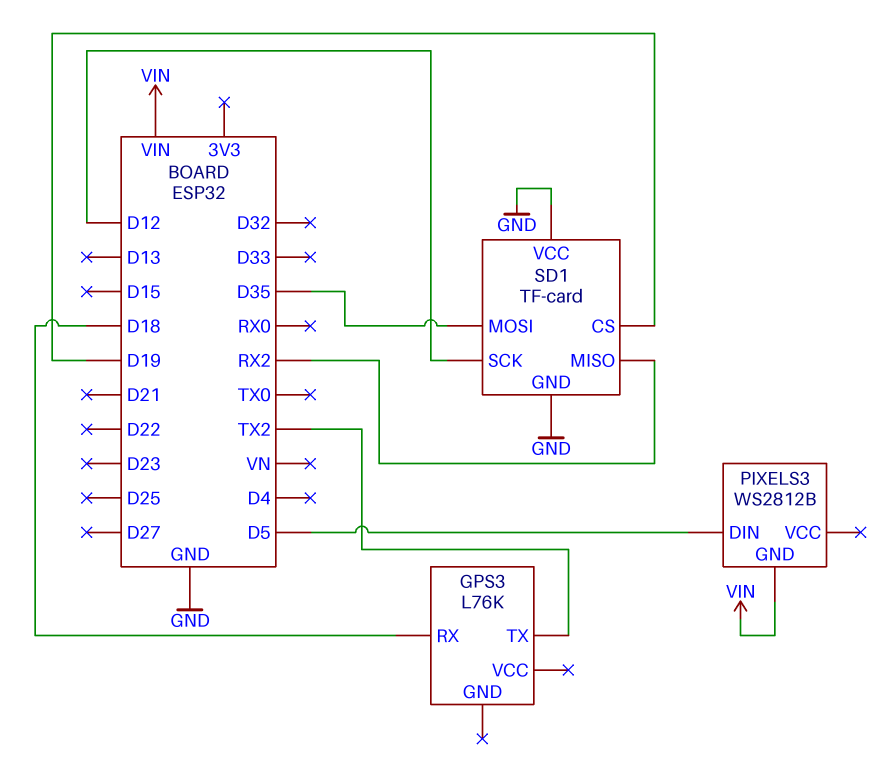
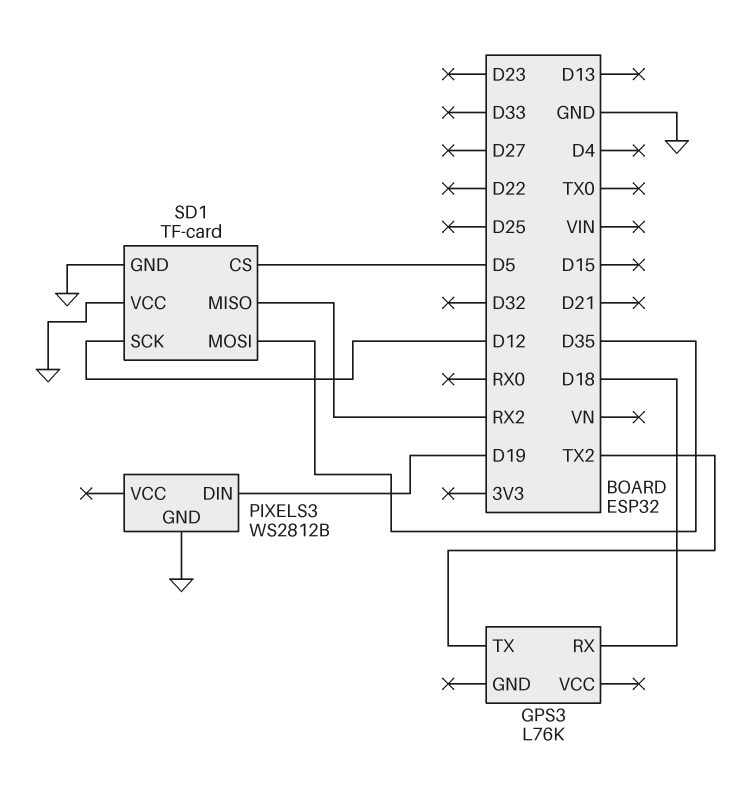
PIXELS3 pin DIN: D5 -> D19
PIXELS3 pin GND: VIN -> GND
SD1 pin CS: D19 -> D5

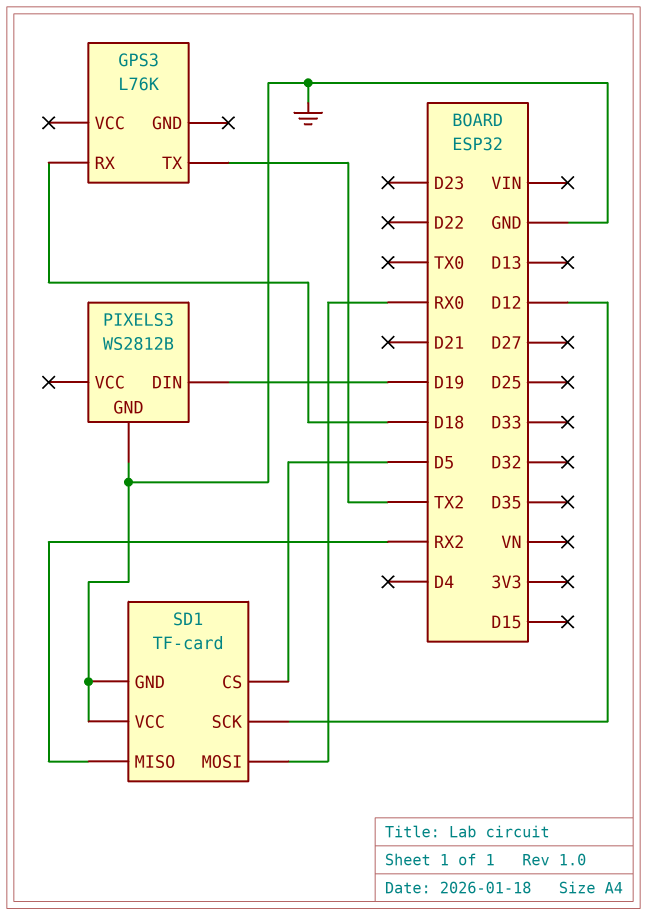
SD1 pin MOSI: D35 -> RX0

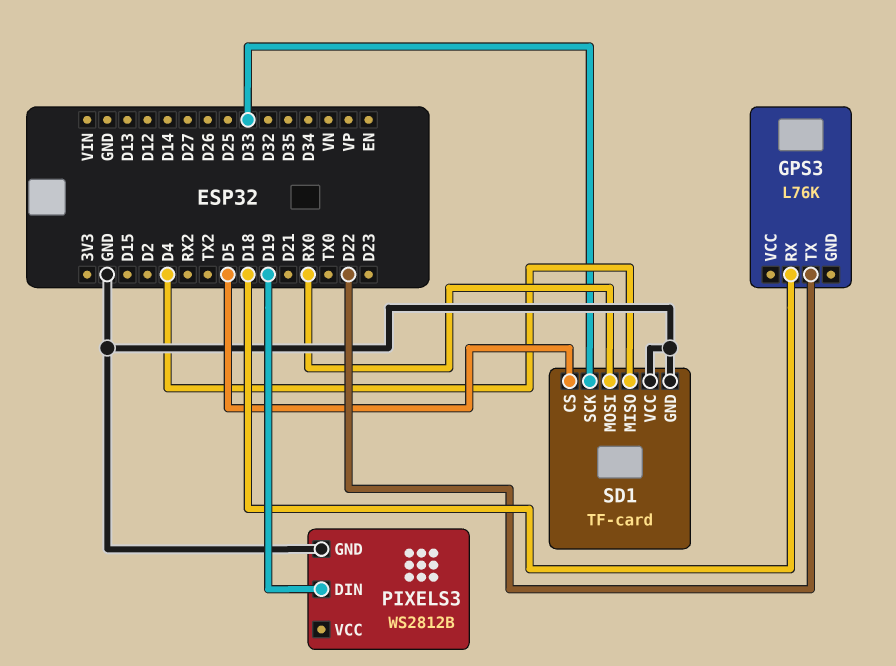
GPS3 pin TX: TX2 -> D22
SD1 pin MISO: RX2 -> D4
SD1 pin SCK: D12 -> D33

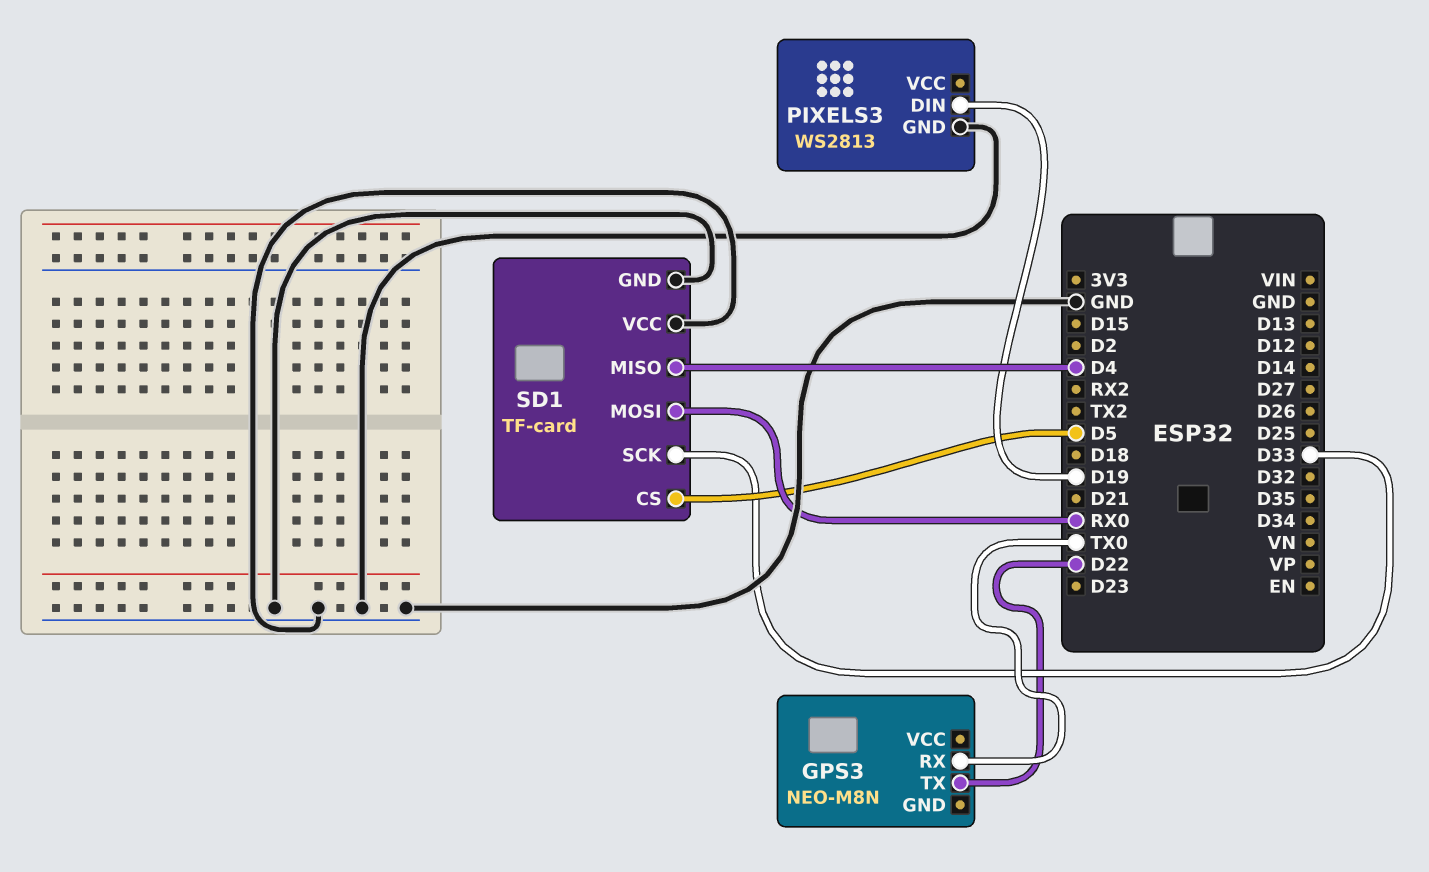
GPS3: L76K -> NEO-M8N
GPS3 pin RX: D18 -> TX0
PIXELS3: WS2812B -> WS2813

